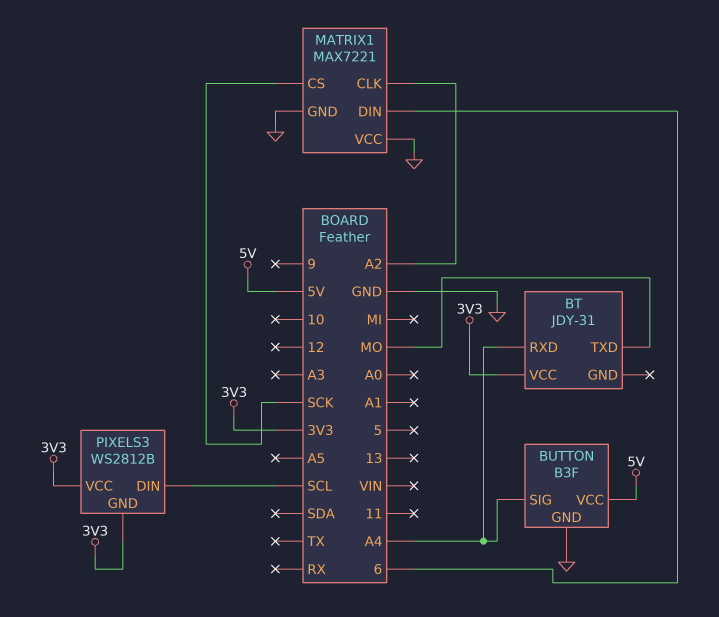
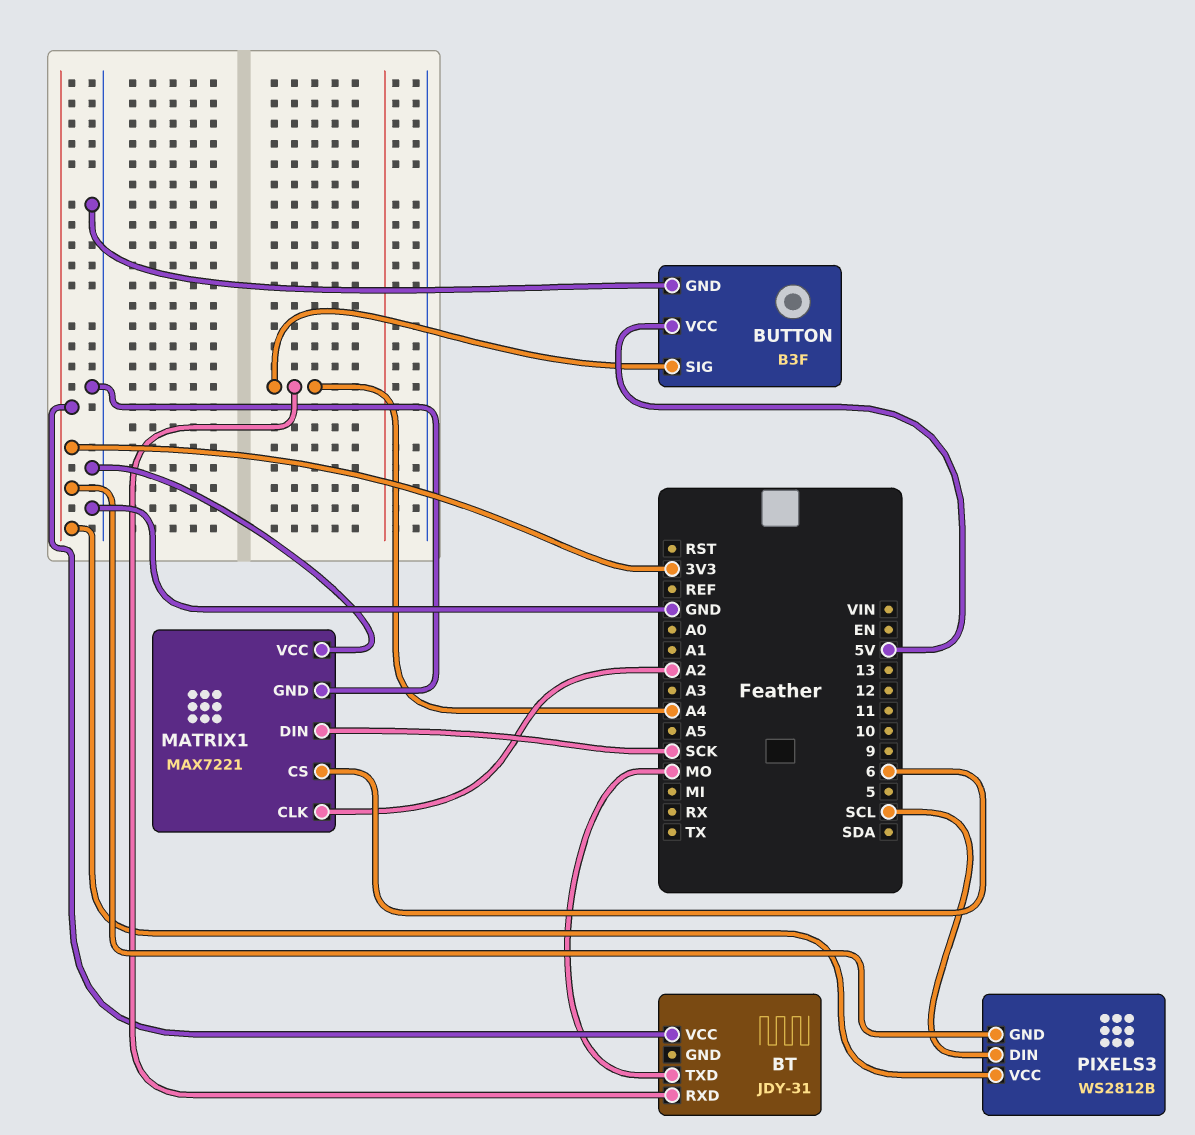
MATRIX1 pin CS: SCK -> 6
MATRIX1 pin DIN: 6 -> SCK

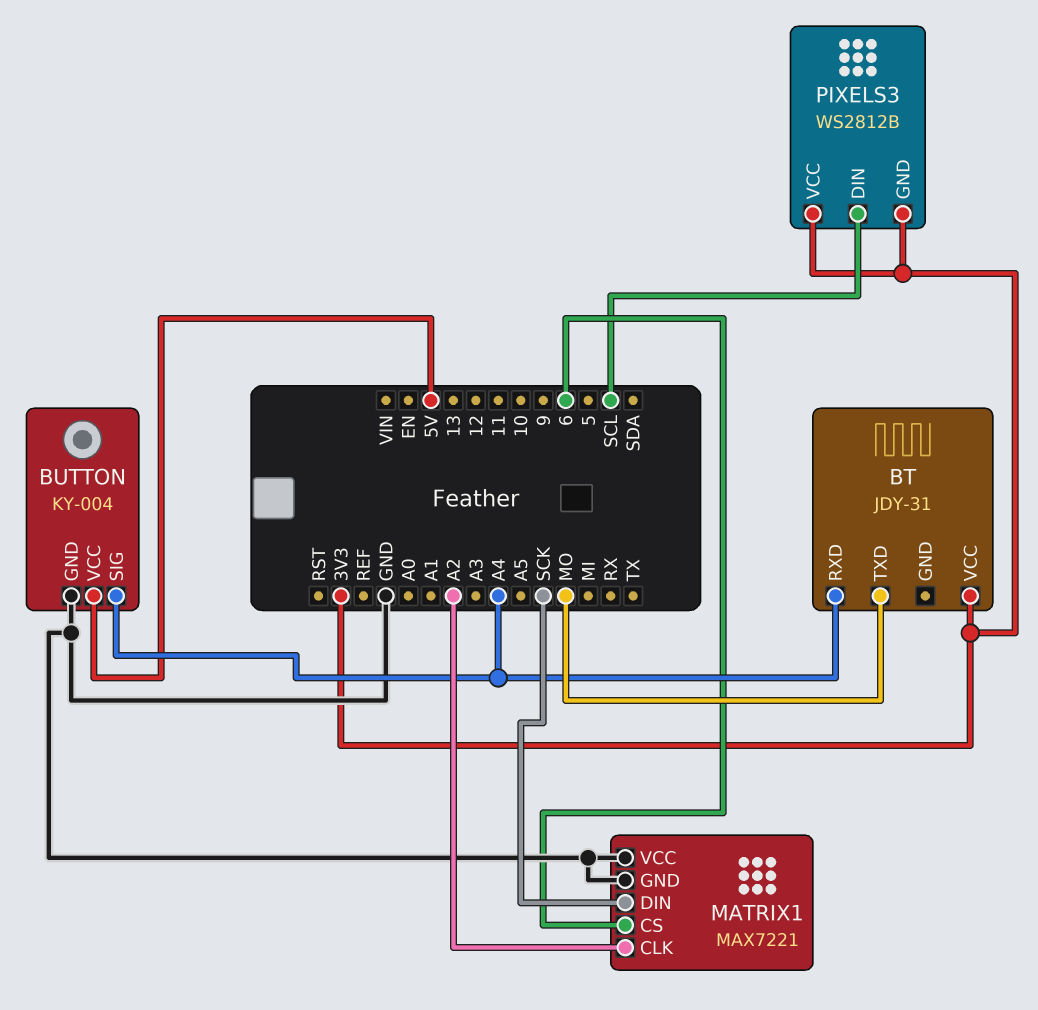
BUTTON: B3F -> KY-004

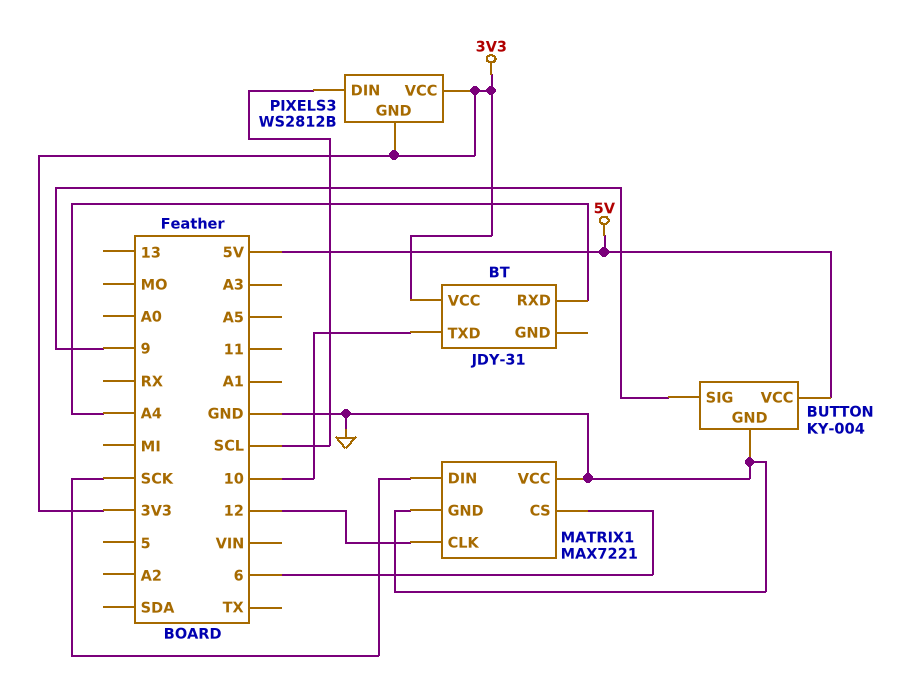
BT pin TXD: MO -> 10
BUTTON pin SIG: A4 -> 9
MATRIX1 pin CLK: A2 -> 12

